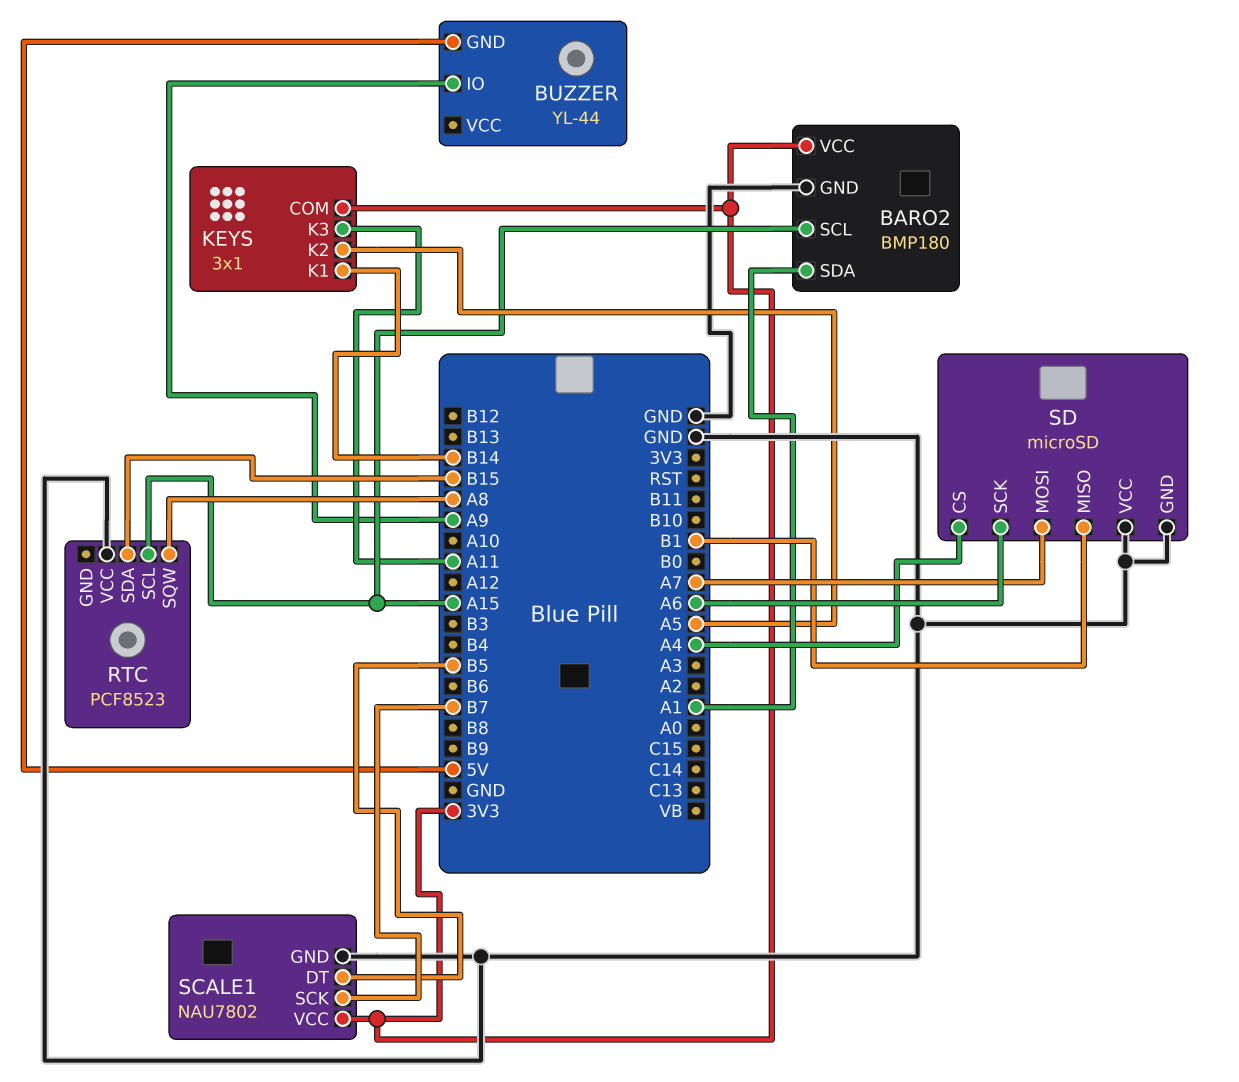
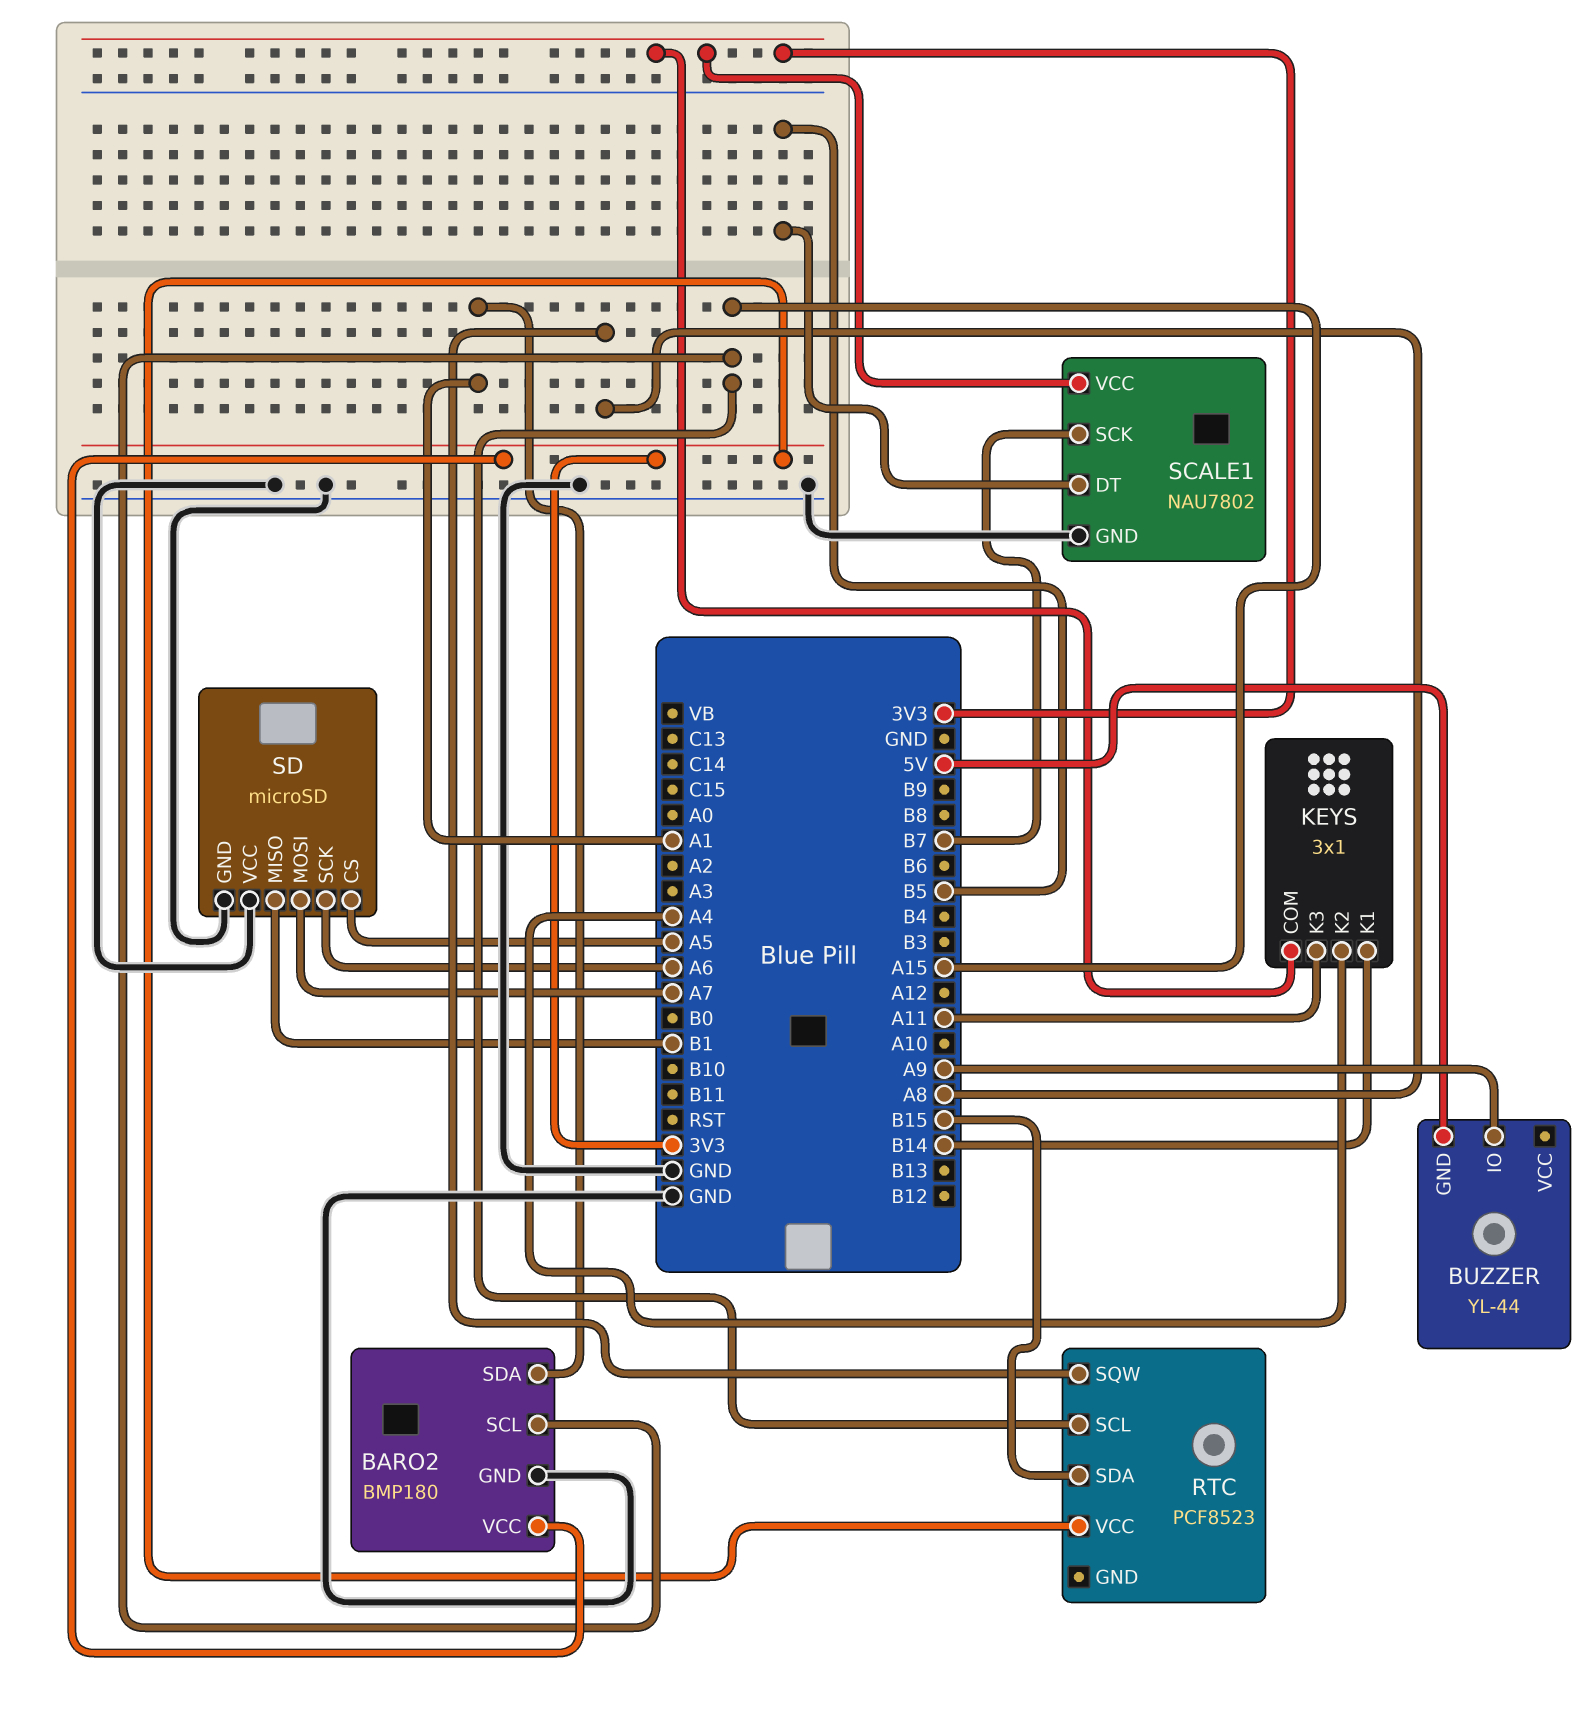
KEYS pin K2: A5 -> A4
RTC pin VCC: GND -> 3V3
SD pin CS: A4 -> A5

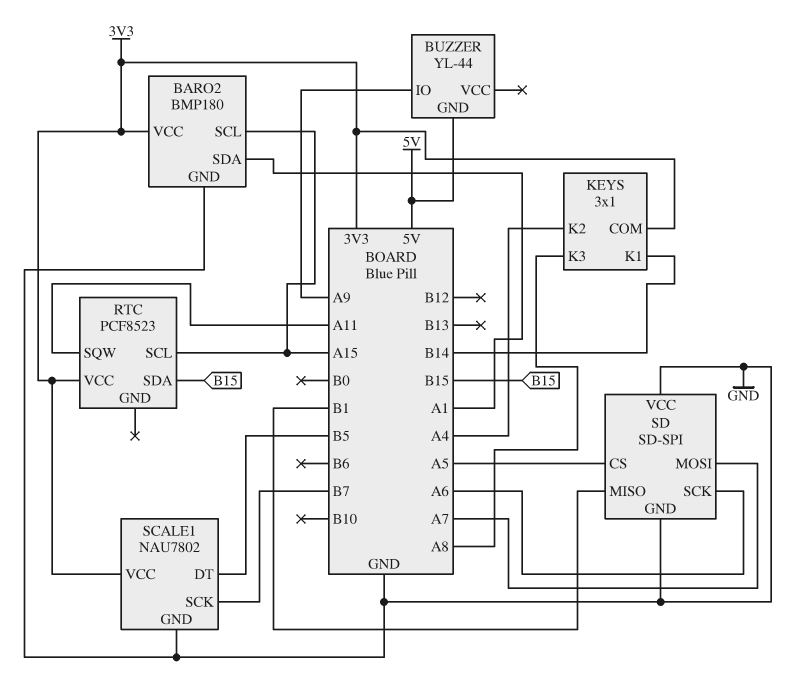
KEYS pin K3: A11 -> A8
RTC pin SQW: A8 -> A11
SD: microSD -> SD-SPI

